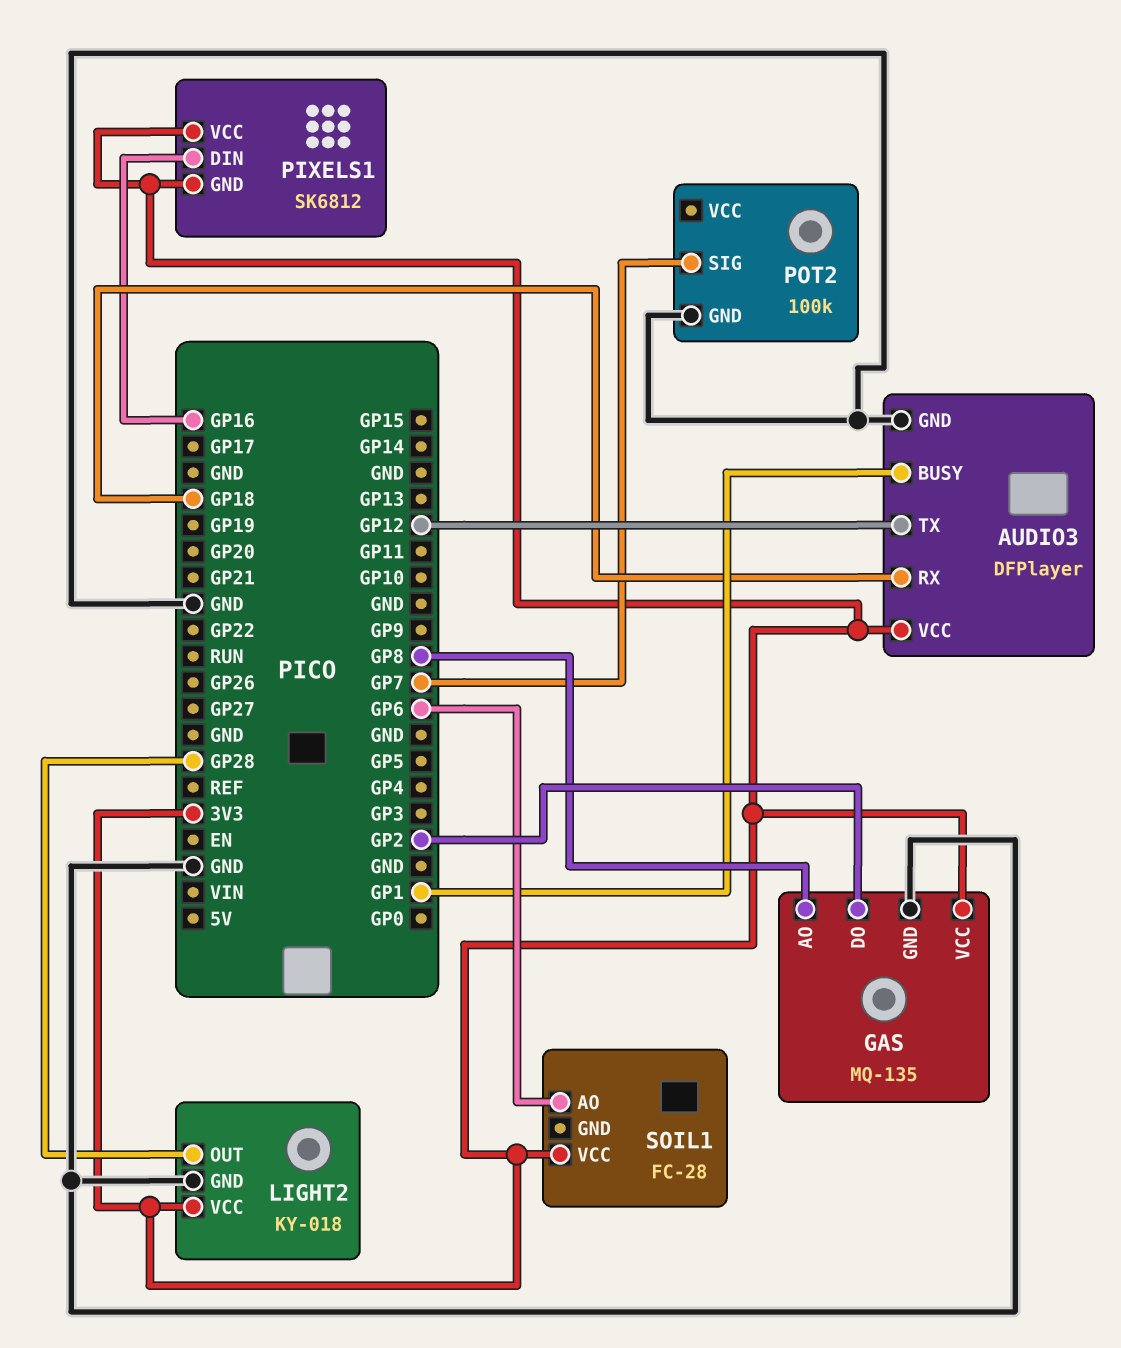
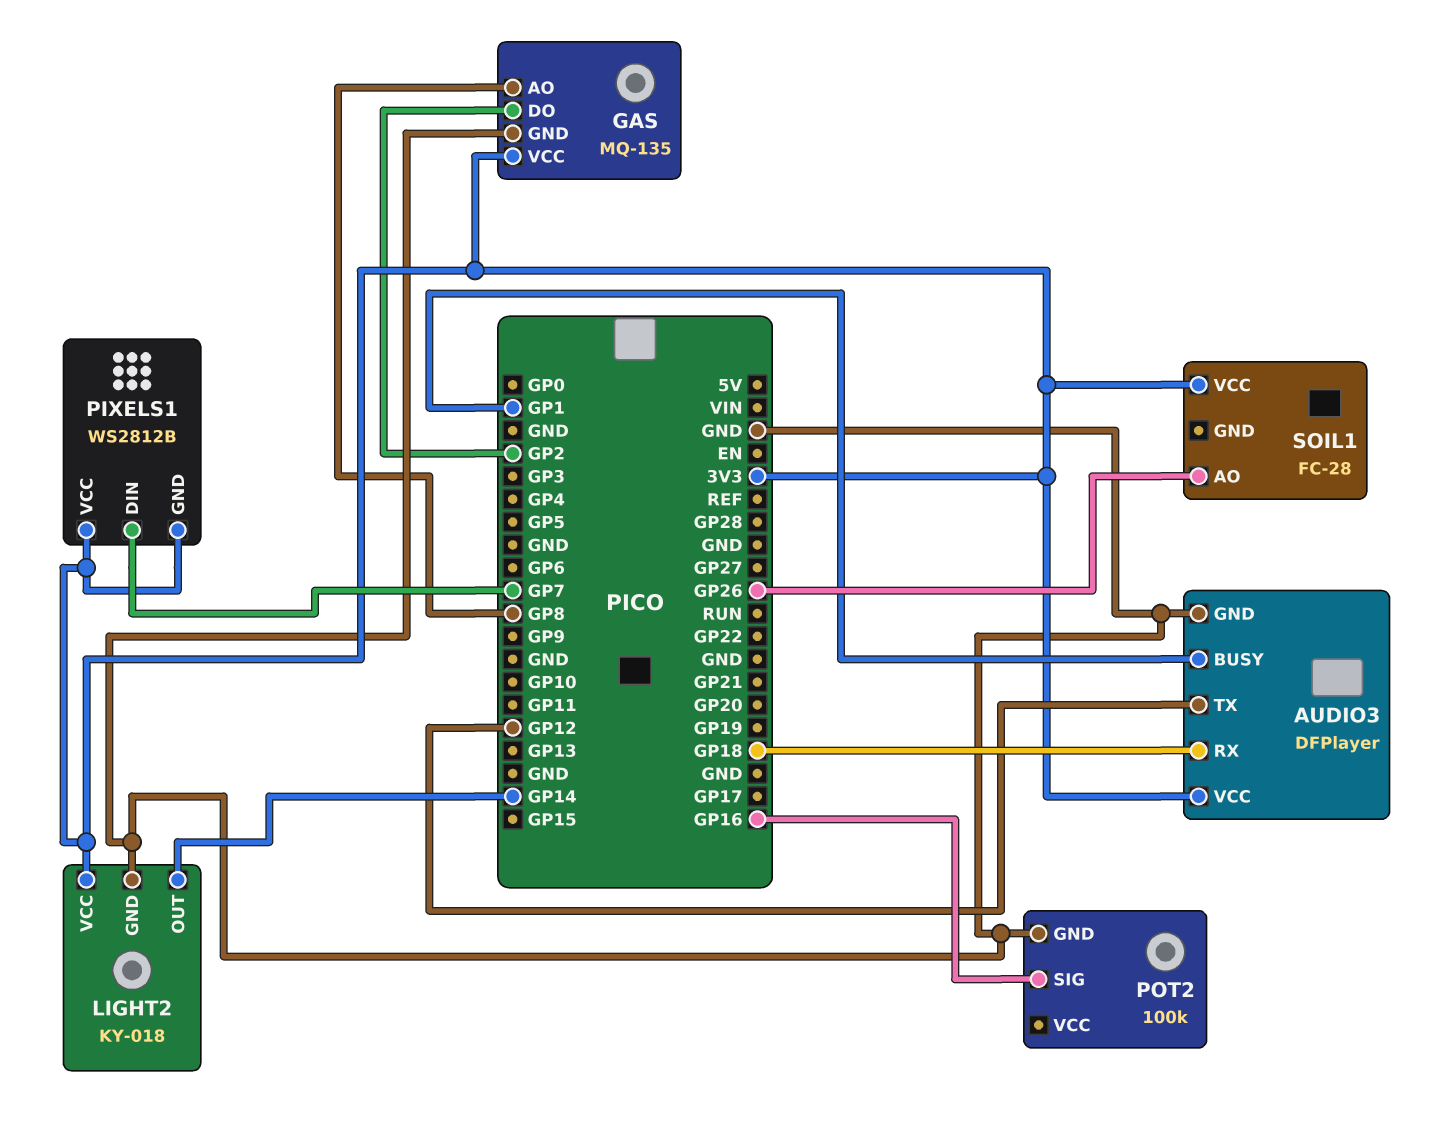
LIGHT2 pin OUT: GP28 -> GP14
PIXELS1: SK6812 -> WS2812B
PIXELS1 pin DIN: GP16 -> GP7
POT2 pin SIG: GP7 -> GP16
SOIL1 pin AO: GP6 -> GP26

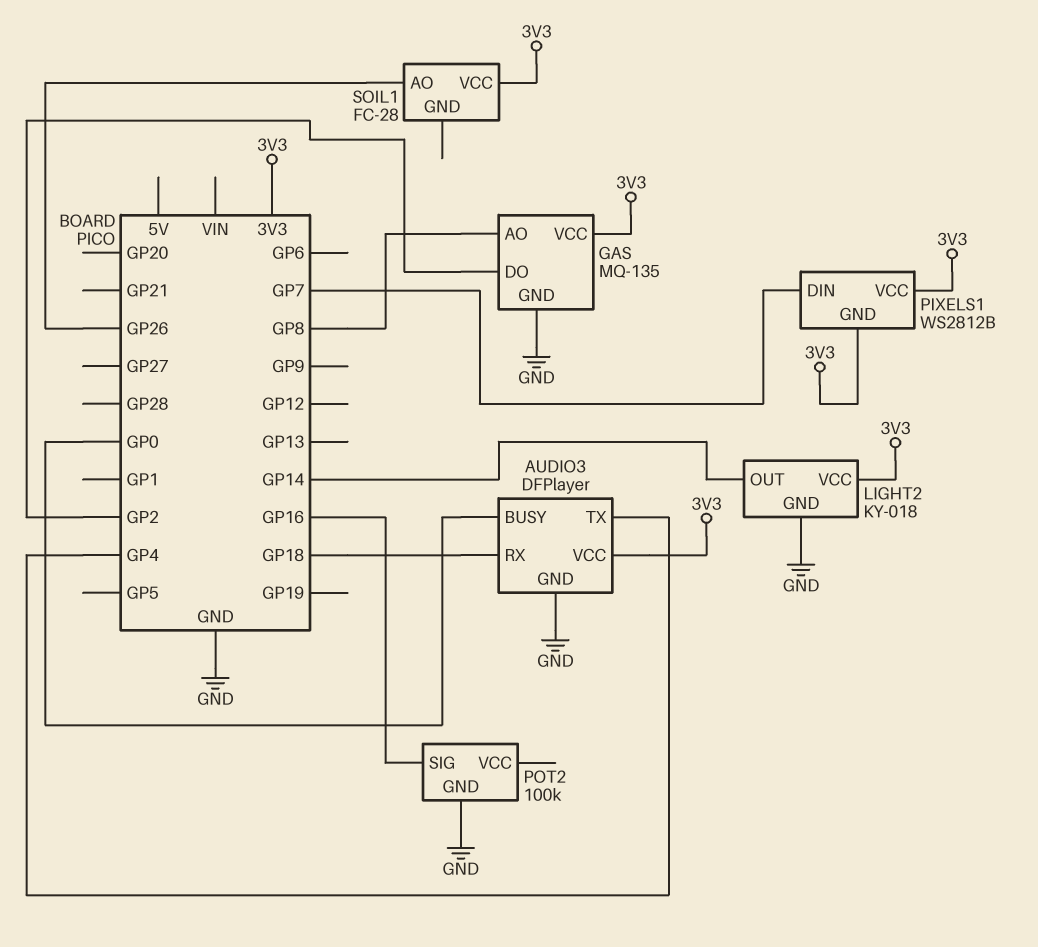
AUDIO3 pin BUSY: GP1 -> GP0
AUDIO3 pin TX: GP12 -> GP4

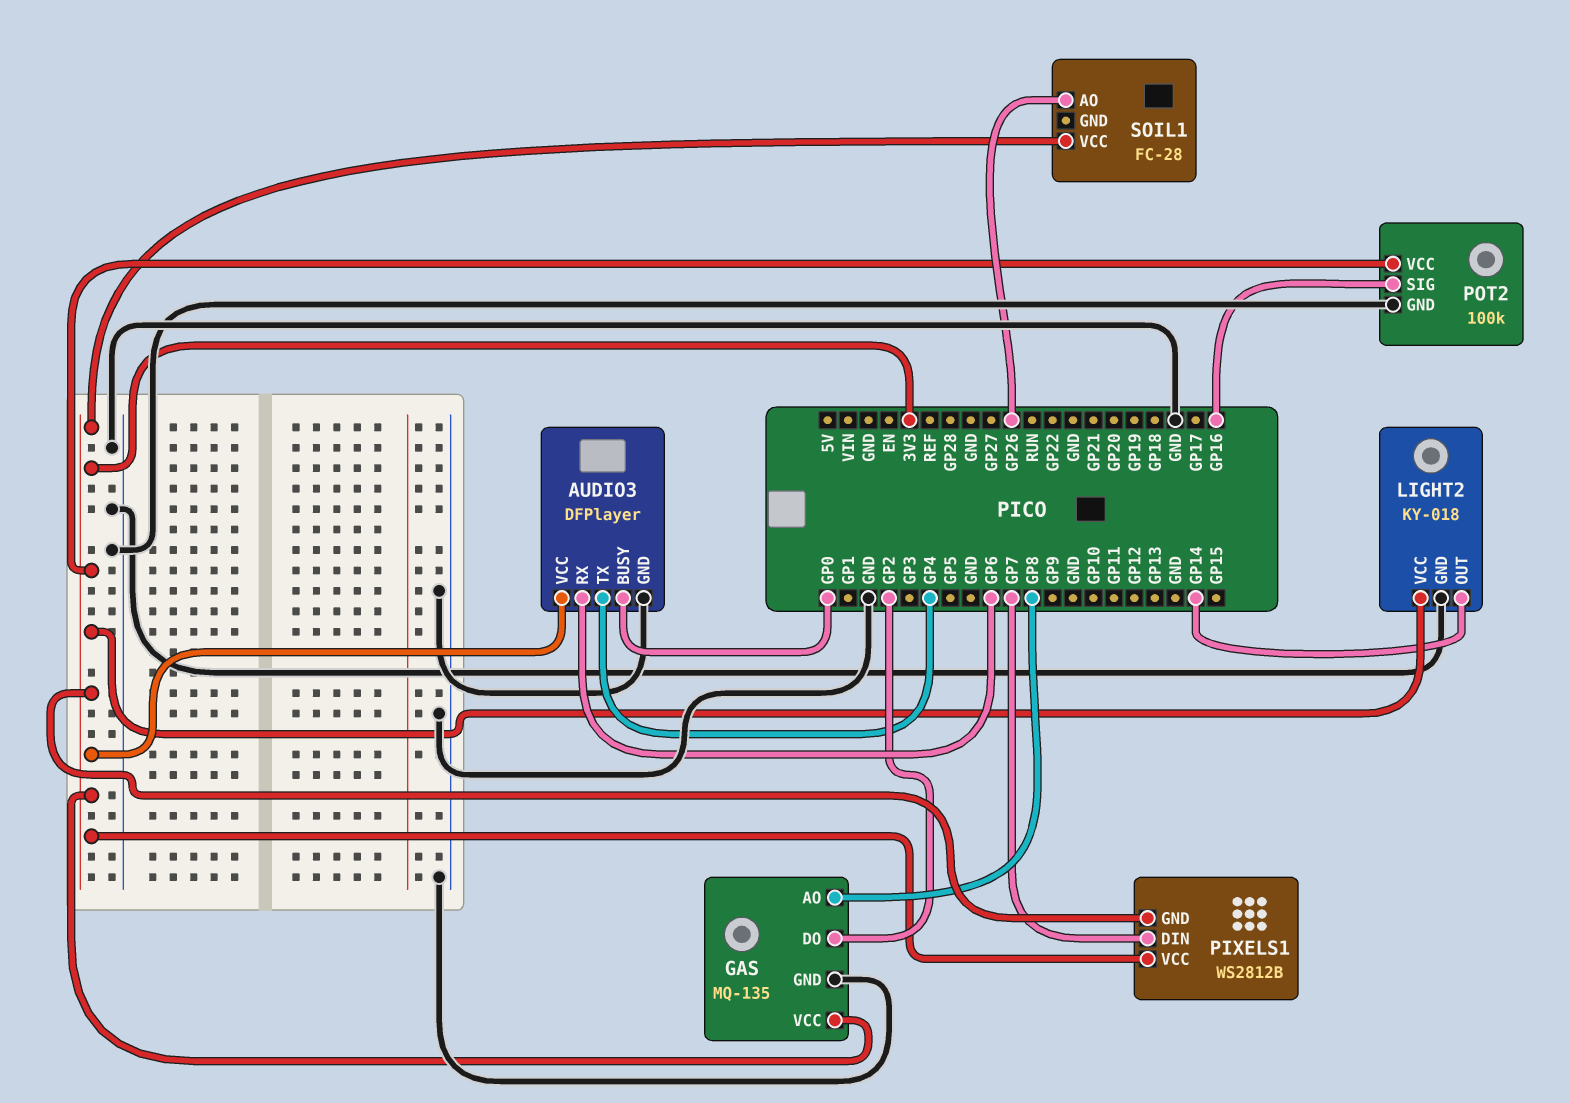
AUDIO3 pin RX: GP18 -> GP6
POT2 pin VCC: none -> 3V3

